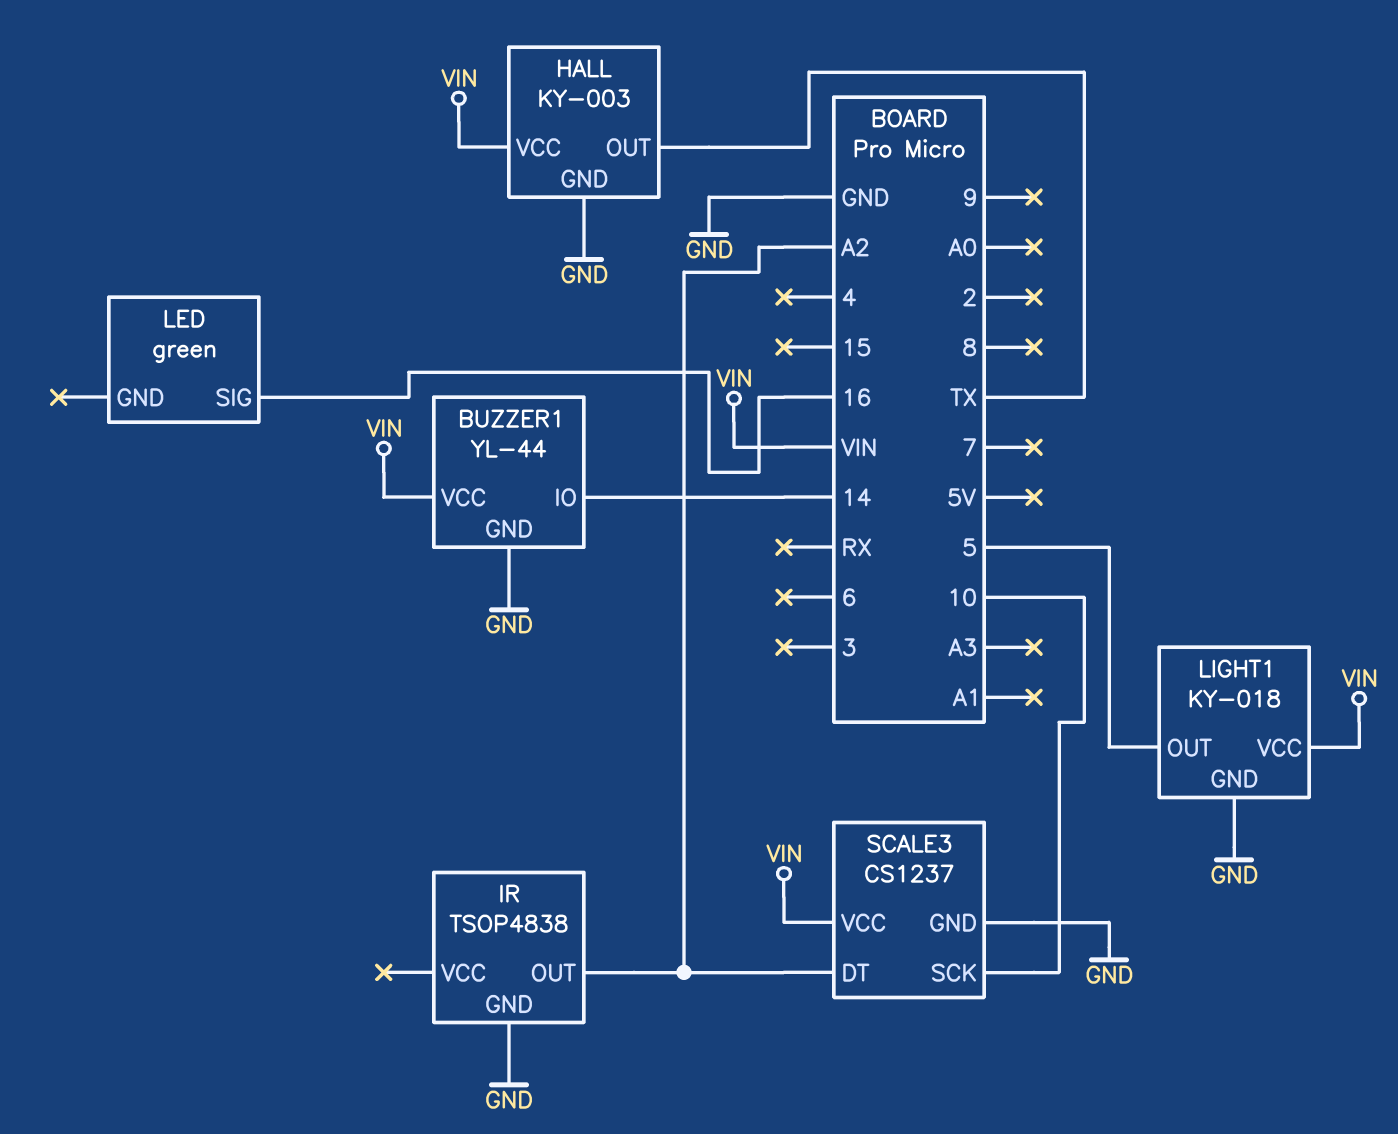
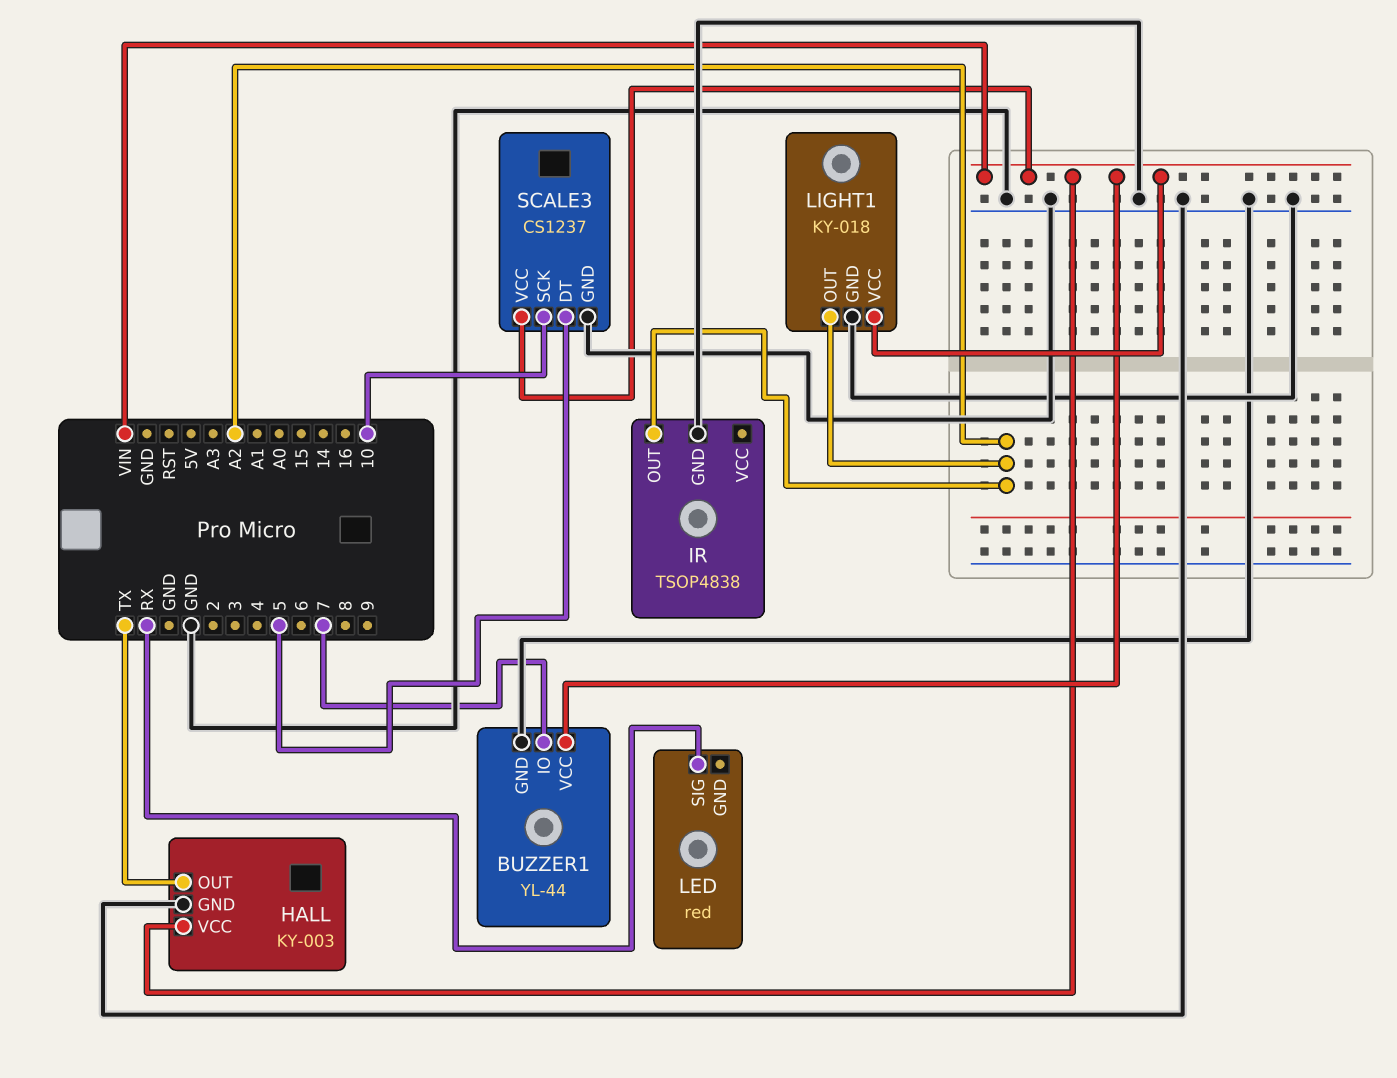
BUZZER1 pin IO: 14 -> 7
LED: green -> red
LED pin SIG: 16 -> RX
LIGHT1 pin OUT: 5 -> A2
SCALE3 pin DT: A2 -> 5

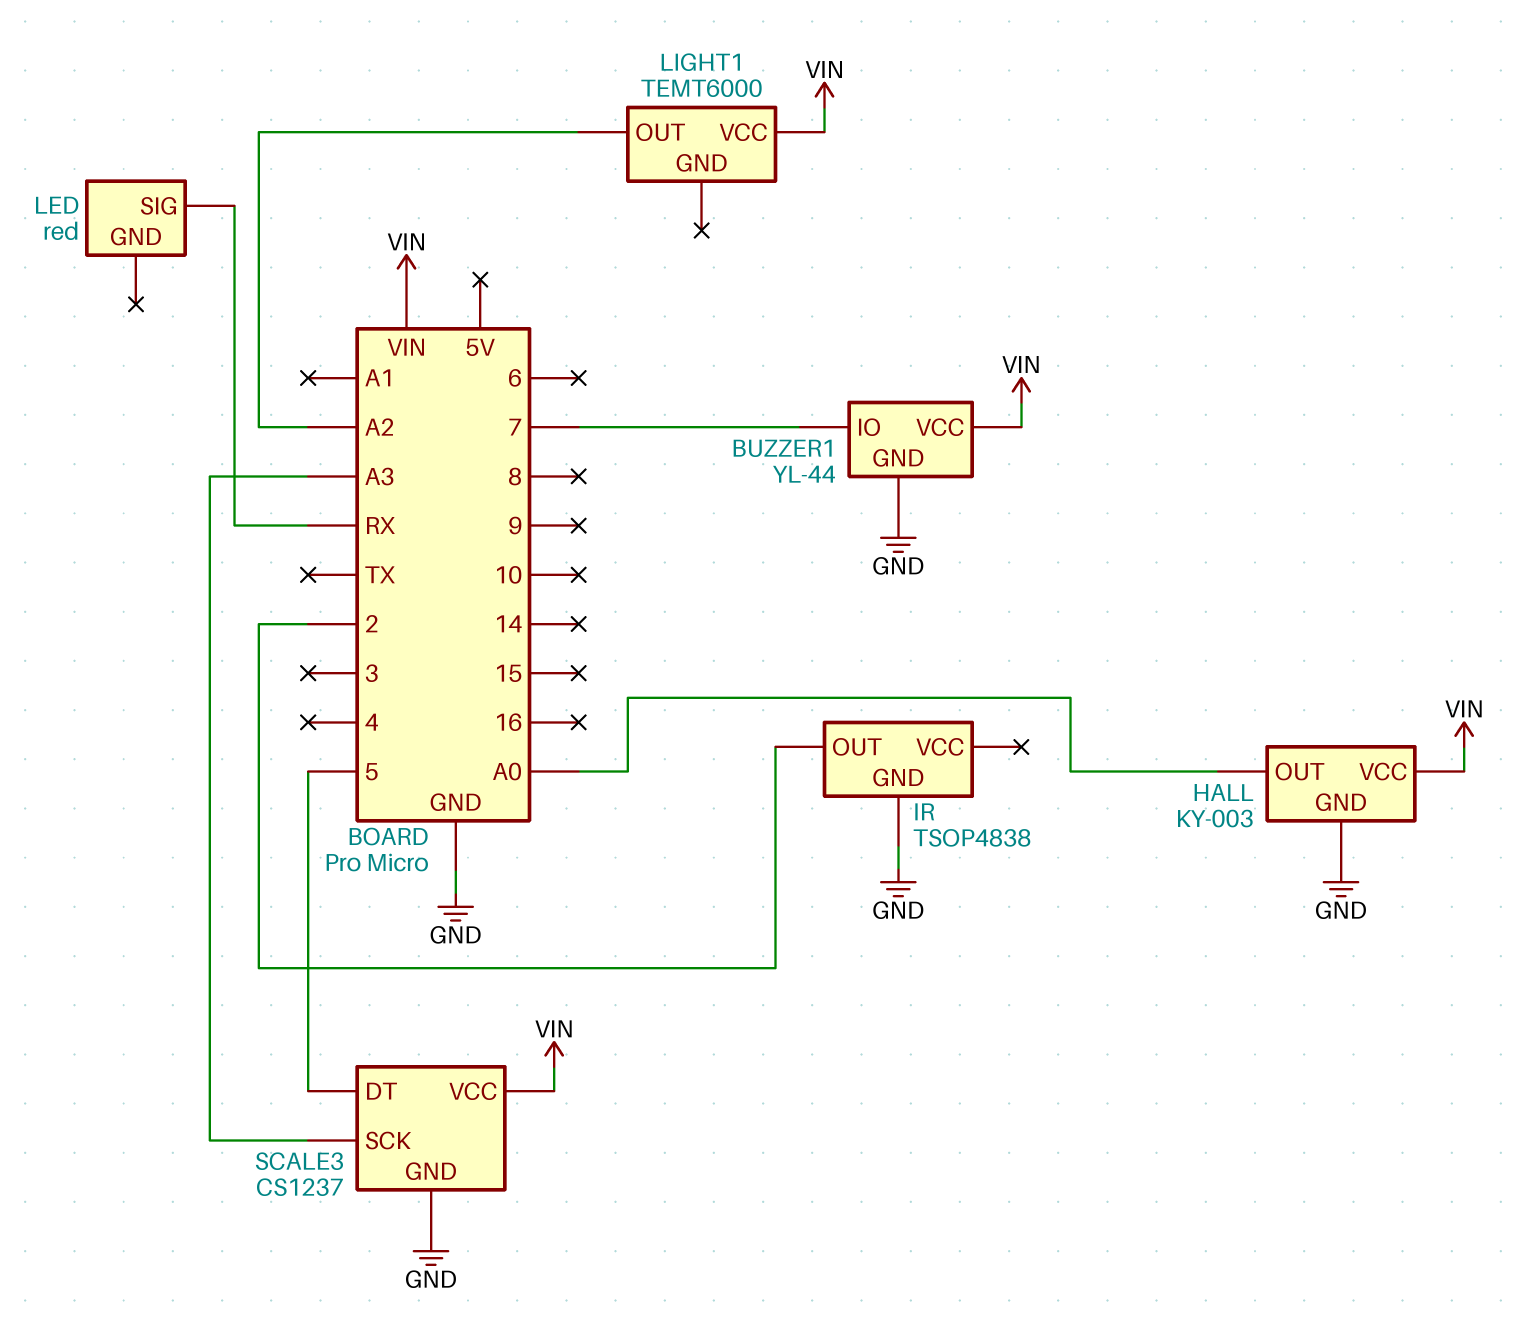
HALL pin OUT: TX -> A0
IR pin OUT: A2 -> 2
LIGHT1: KY-018 -> TEMT6000
LIGHT1 pin GND: GND -> none
SCALE3 pin SCK: 10 -> A3

